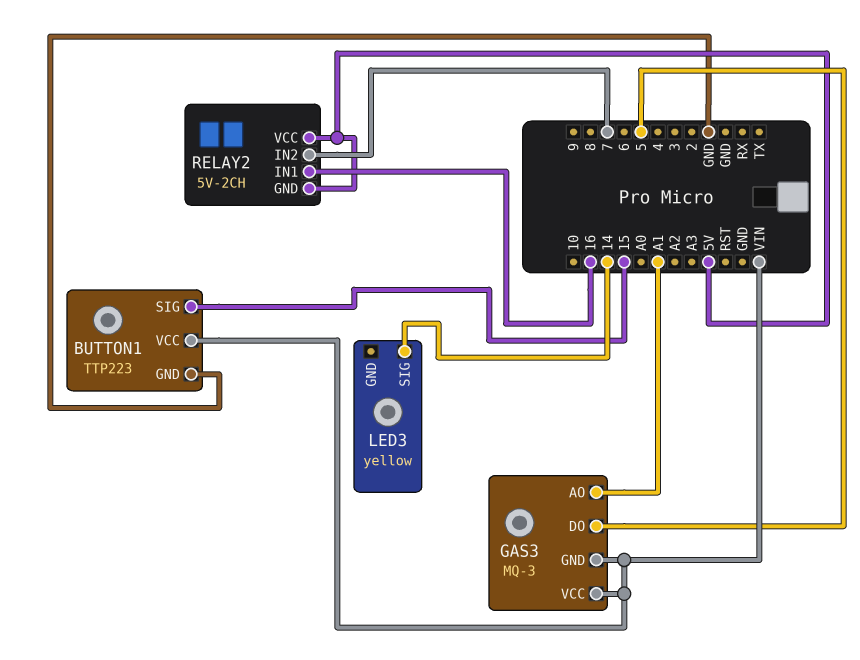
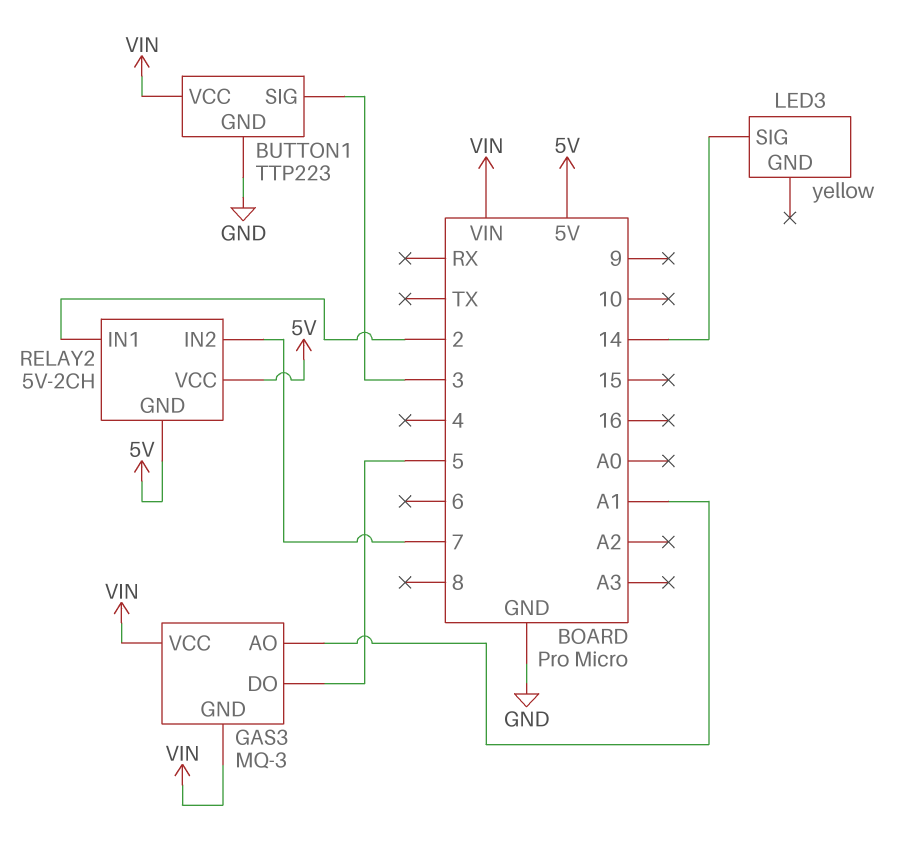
BUTTON1 pin SIG: 15 -> 3
RELAY2 pin IN1: 16 -> 2

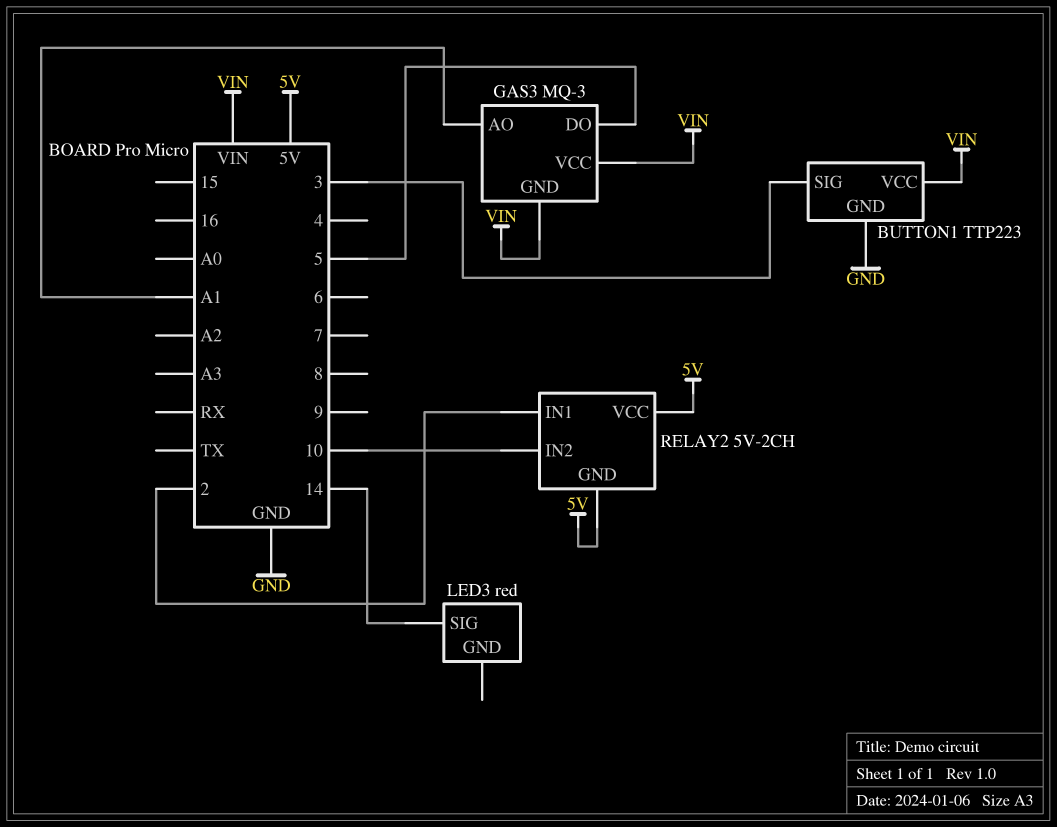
LED3: yellow -> red
RELAY2 pin IN2: 7 -> 10

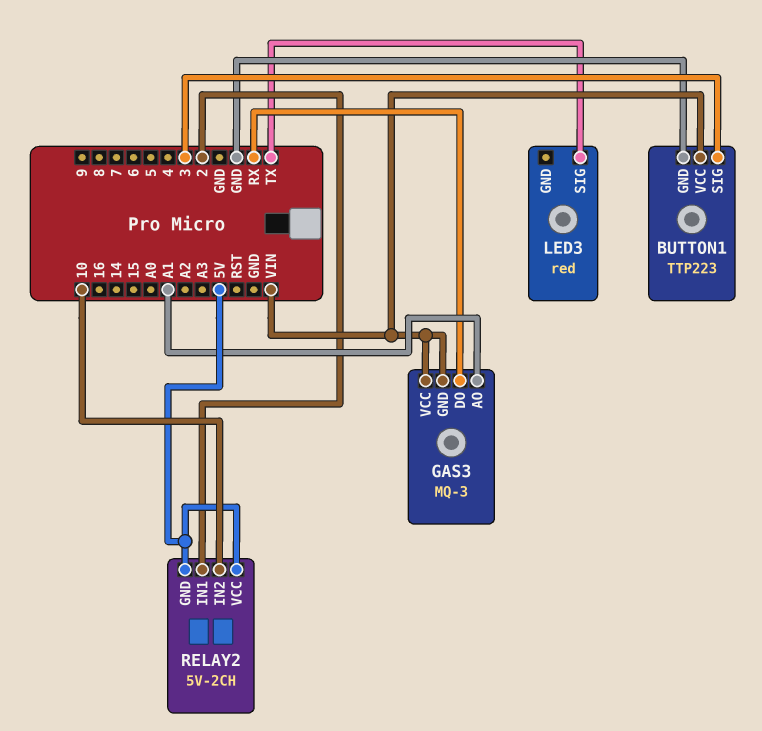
GAS3 pin DO: 5 -> RX
LED3 pin SIG: 14 -> TX

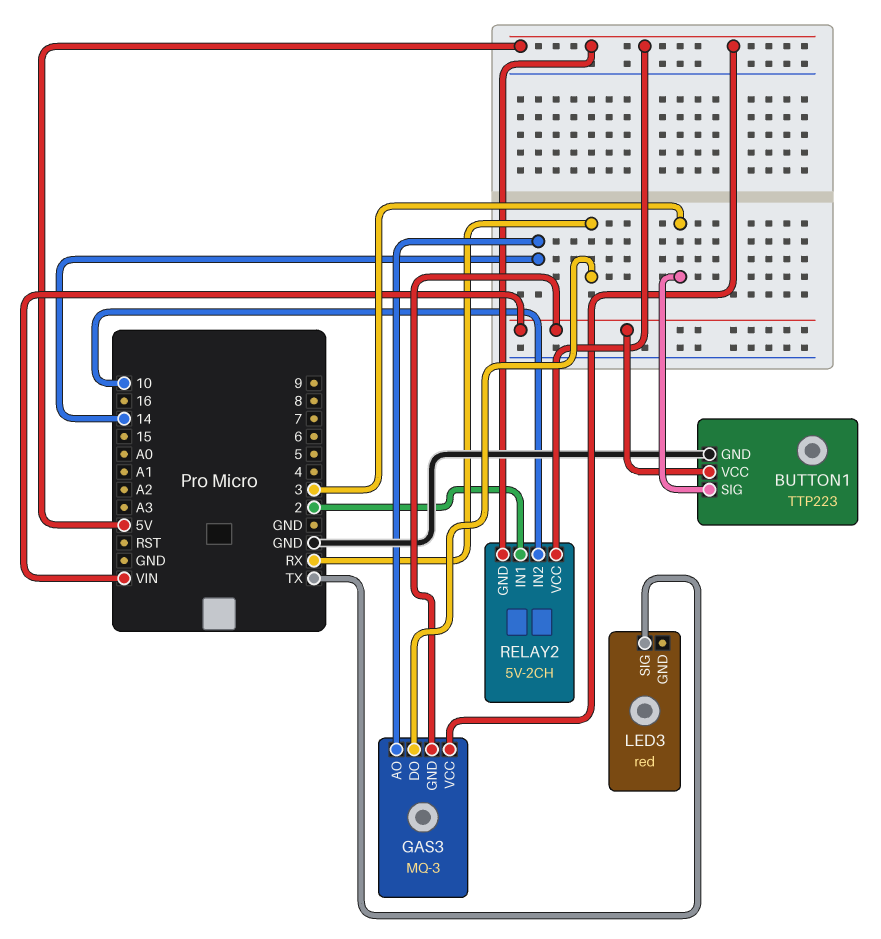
GAS3 pin AO: A1 -> 14
GAS3 pin VCC: VIN -> 5V

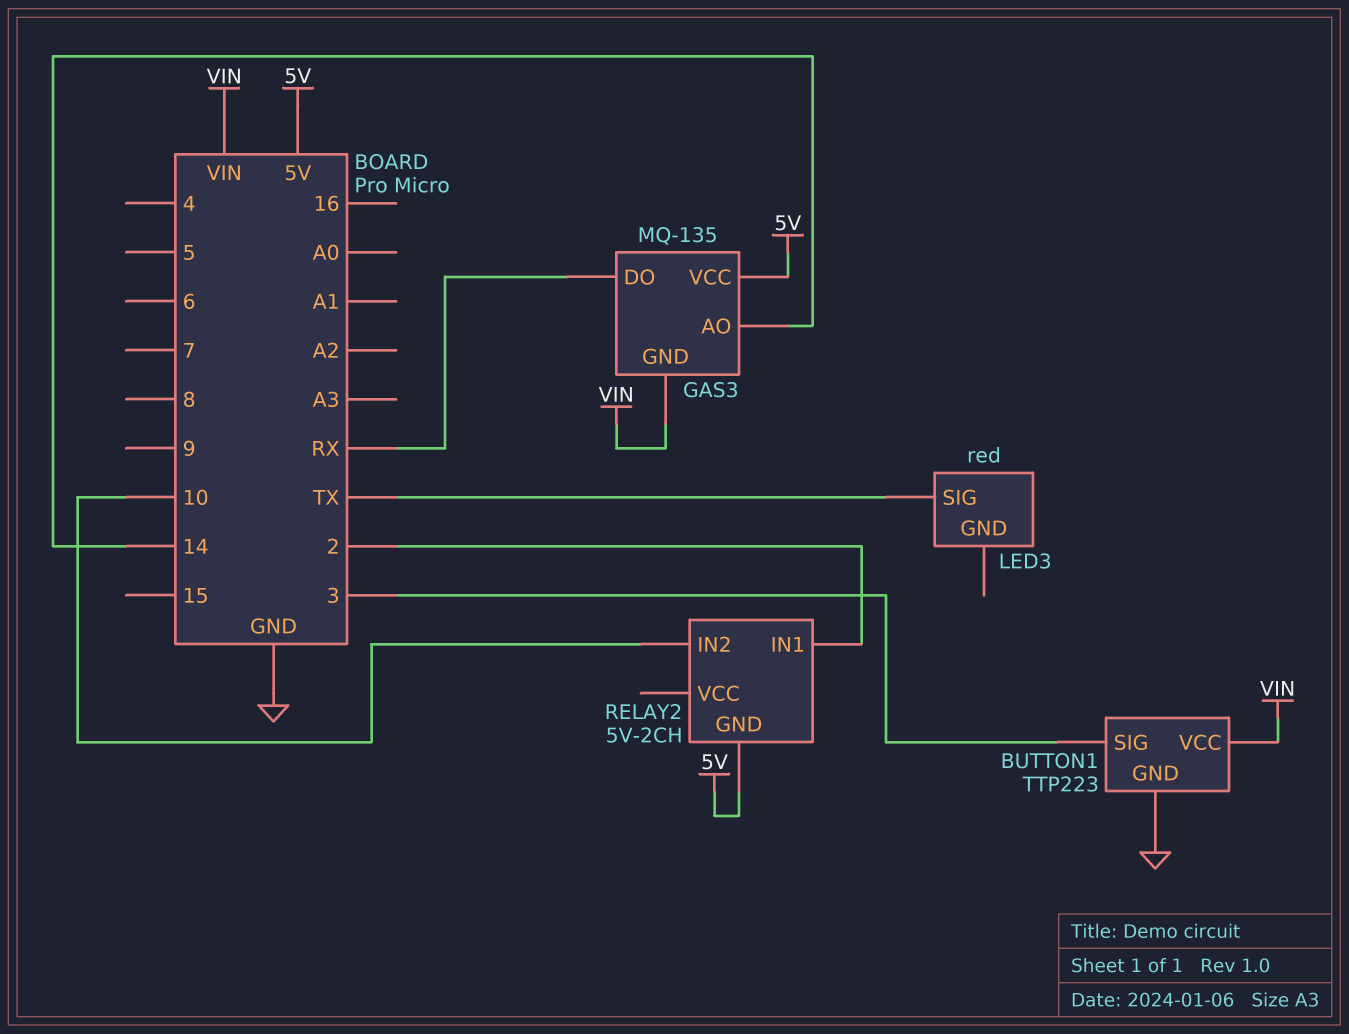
GAS3: MQ-3 -> MQ-135
RELAY2 pin VCC: 5V -> none

